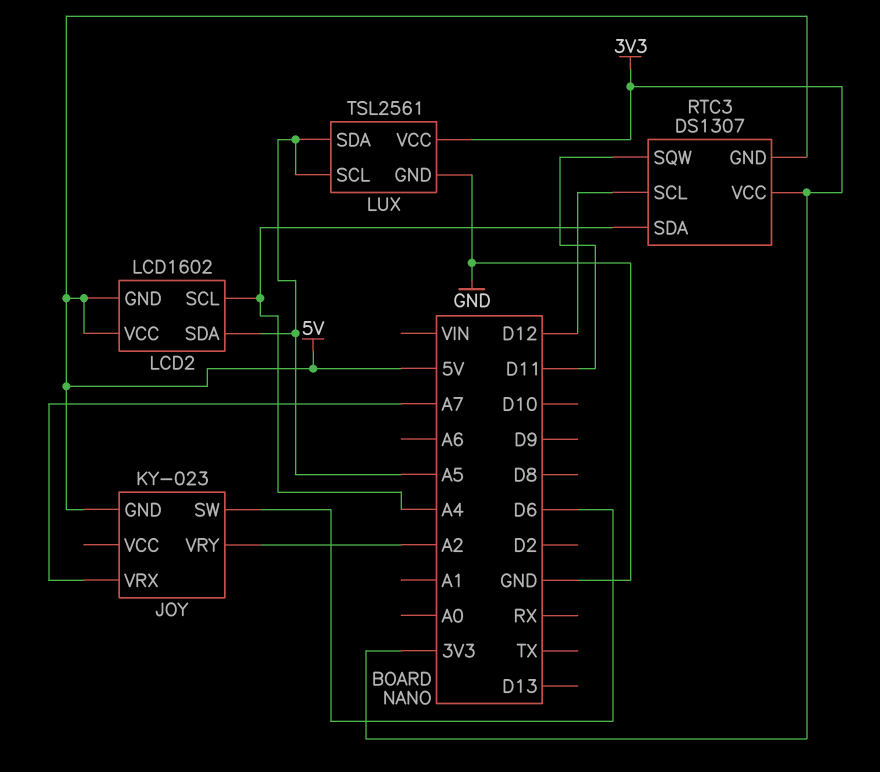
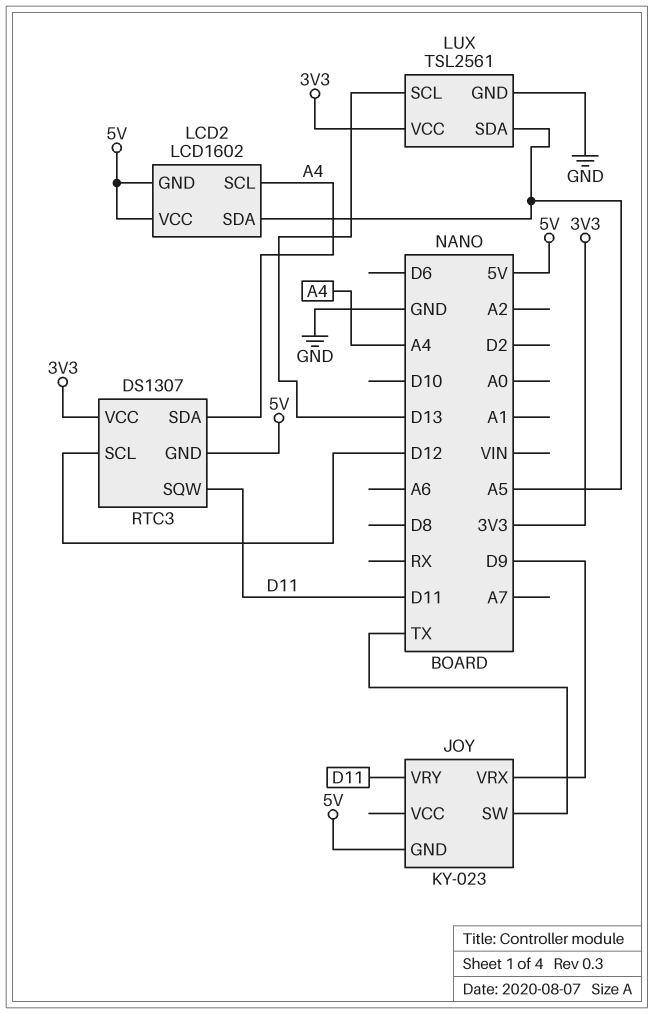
JOY pin SW: D6 -> TX
JOY pin VRX: A7 -> D9
JOY pin VRY: A2 -> D11
LUX pin SCL: A5 -> D13

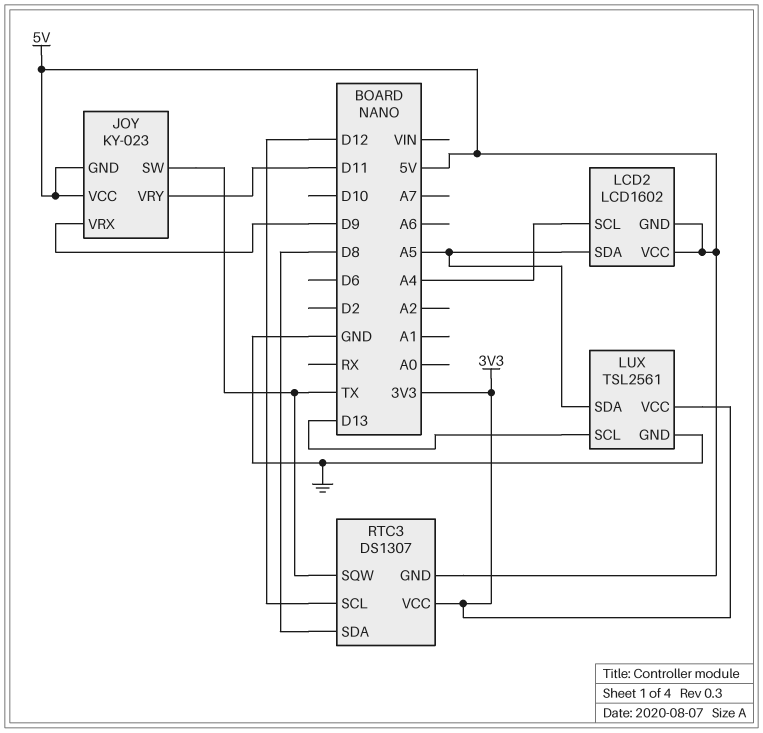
JOY pin VCC: none -> 5V
RTC3 pin SDA: A4 -> D8
RTC3 pin SQW: D11 -> TX

